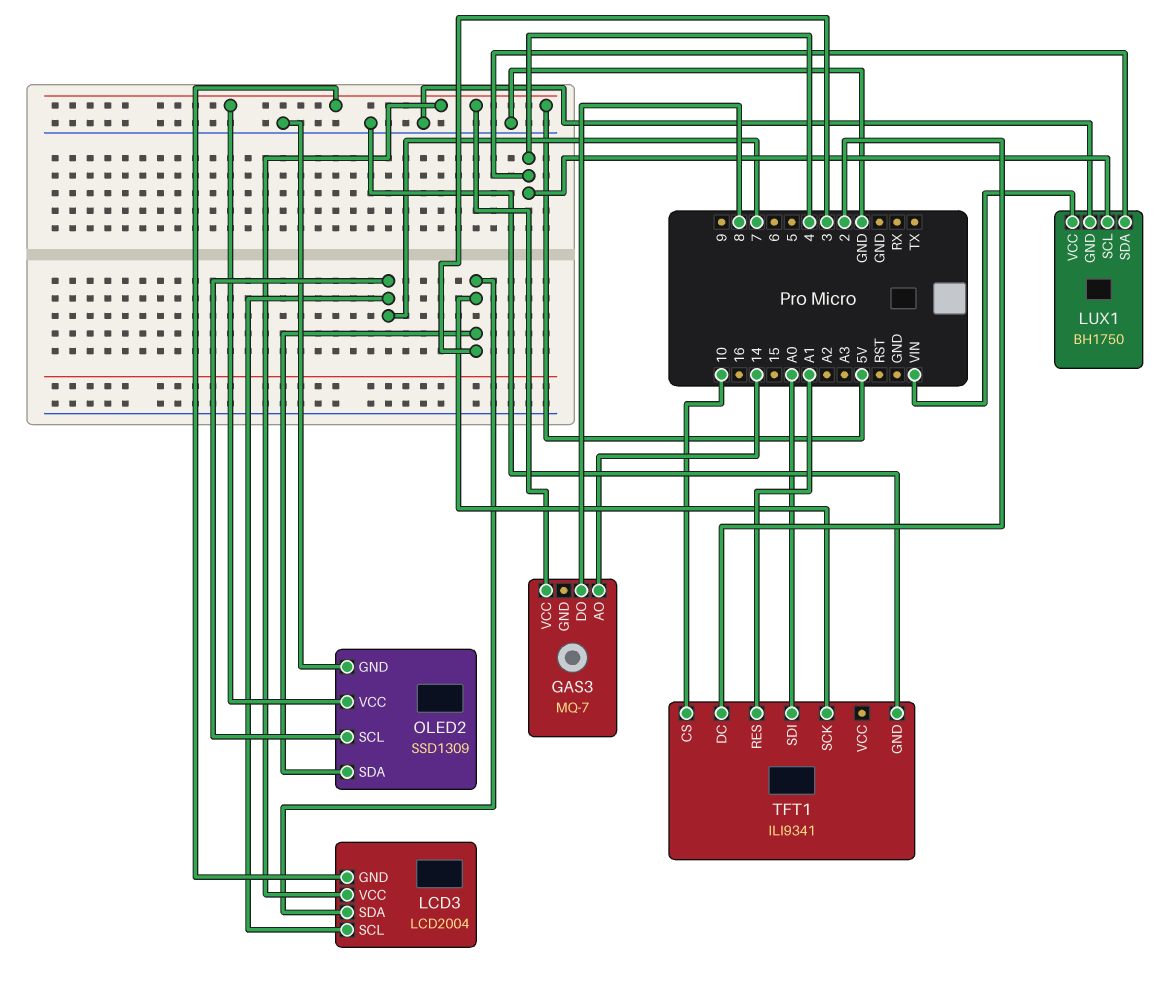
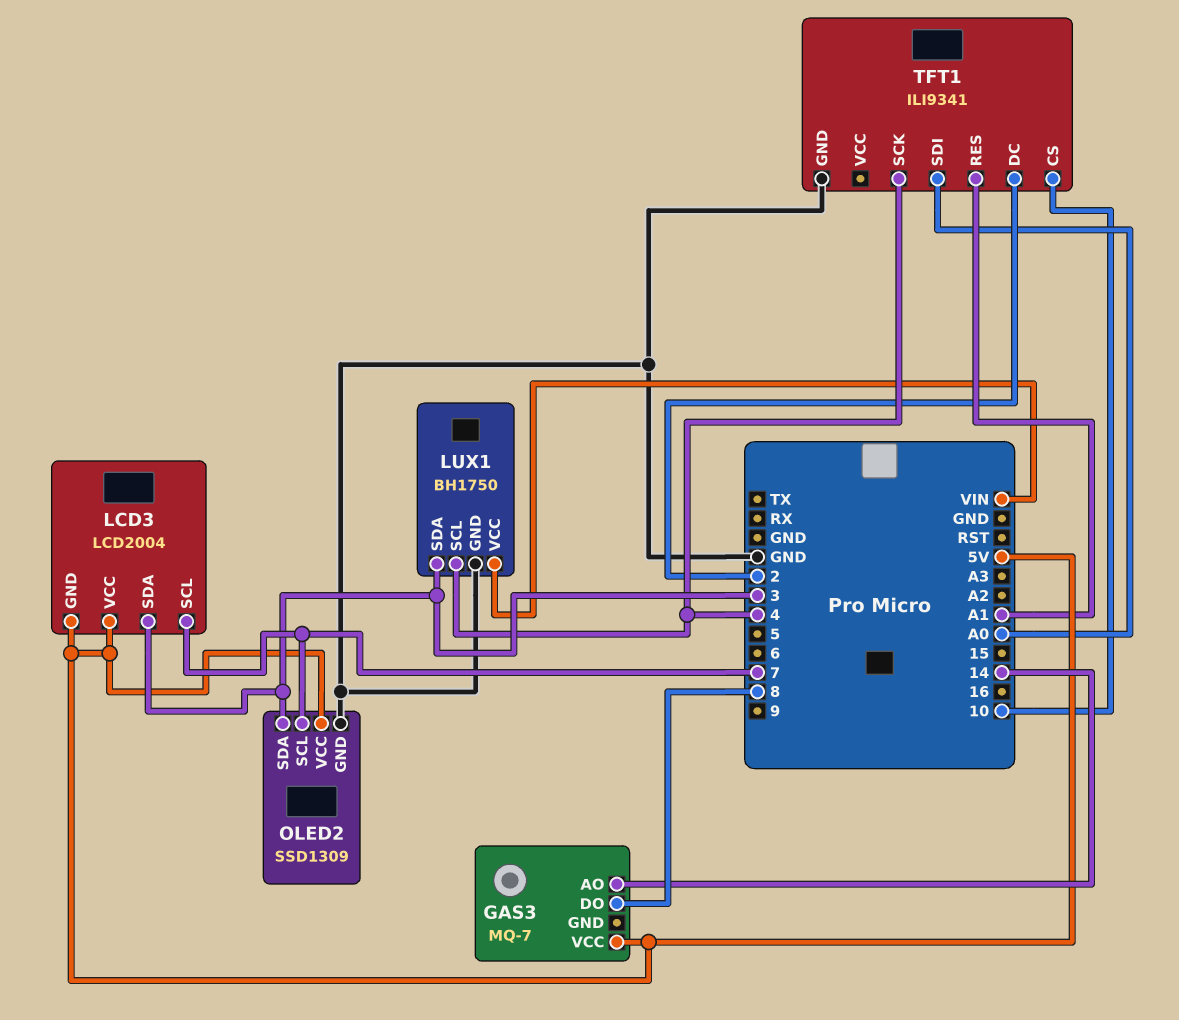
LUX1 pin SDA: 4 -> 3
TFT1 pin SCK: 3 -> 4

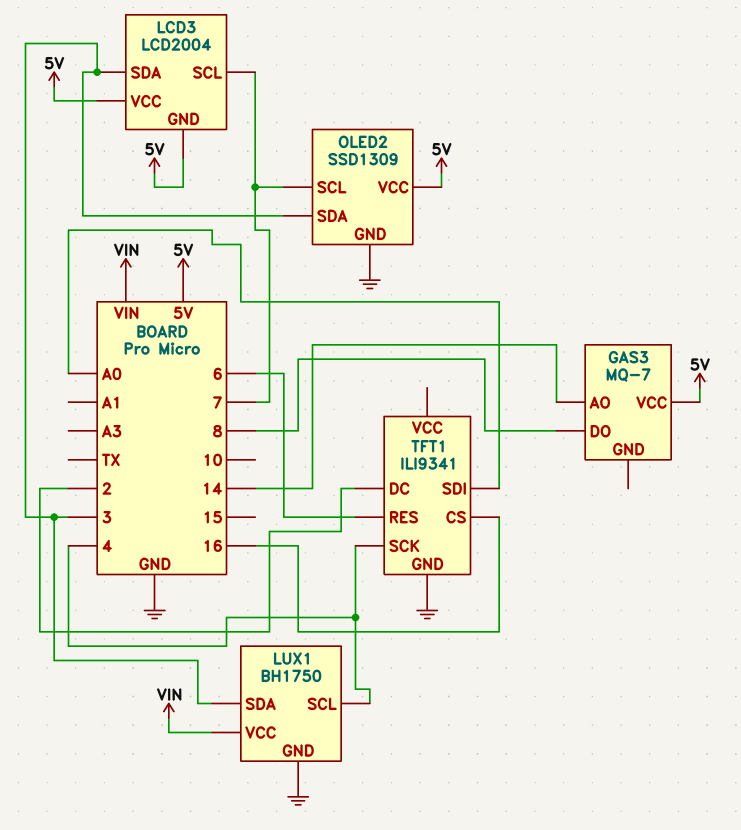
TFT1 pin CS: 10 -> 16
TFT1 pin RES: A1 -> 6

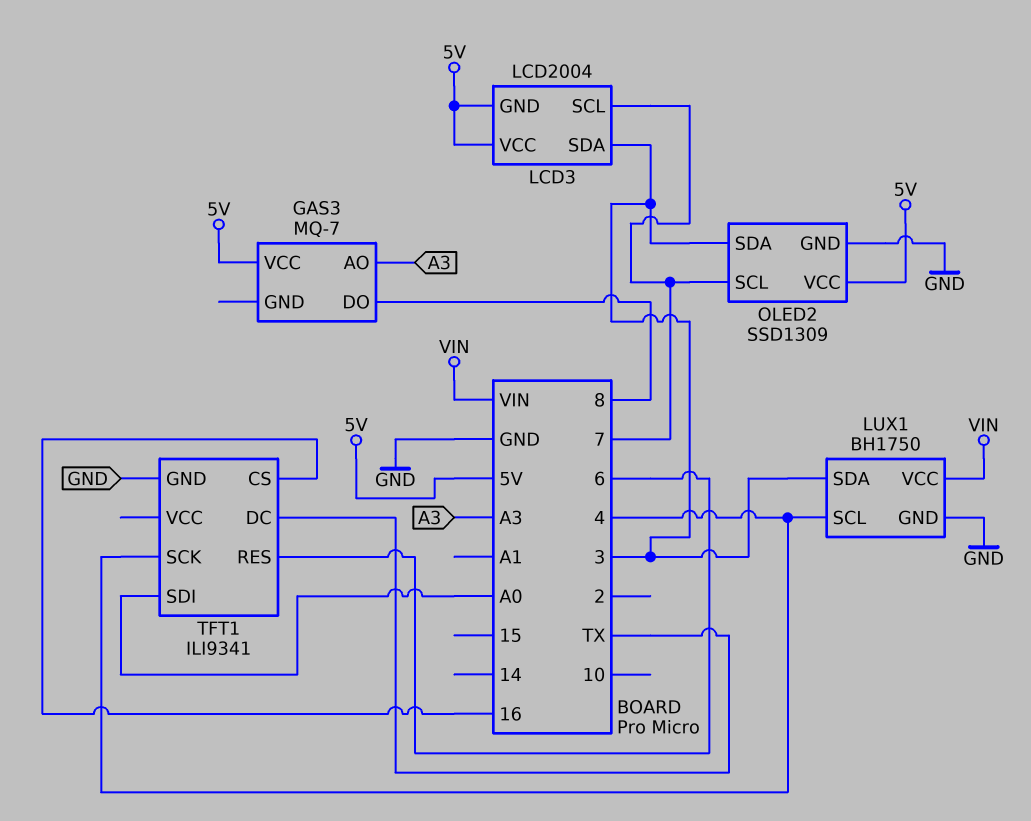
GAS3 pin AO: 14 -> A3
TFT1 pin DC: 2 -> TX

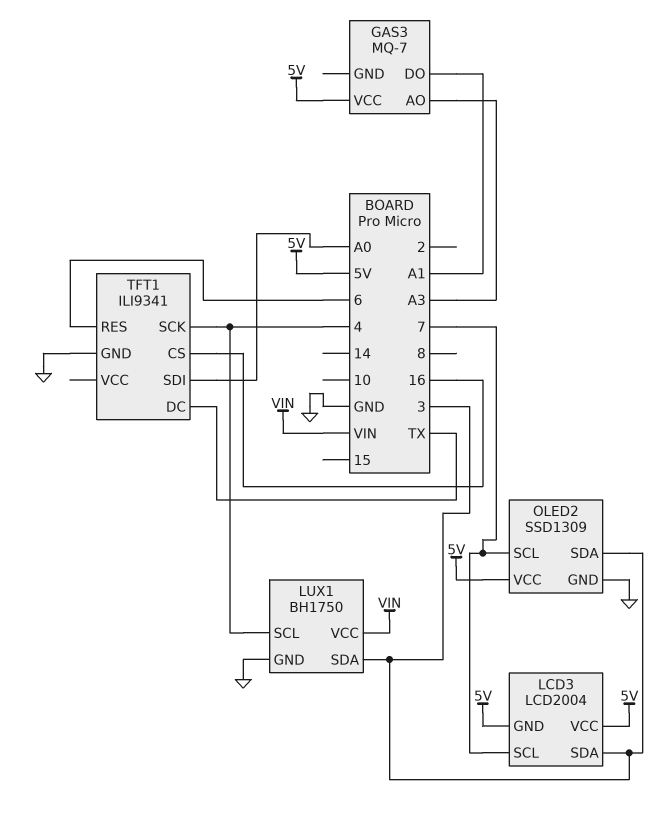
GAS3 pin DO: 8 -> A1

